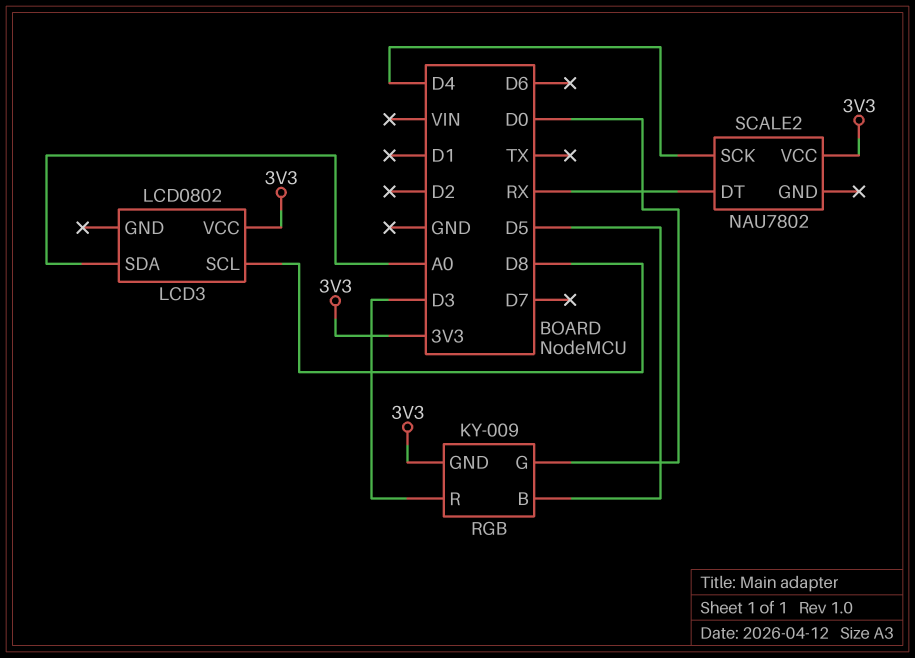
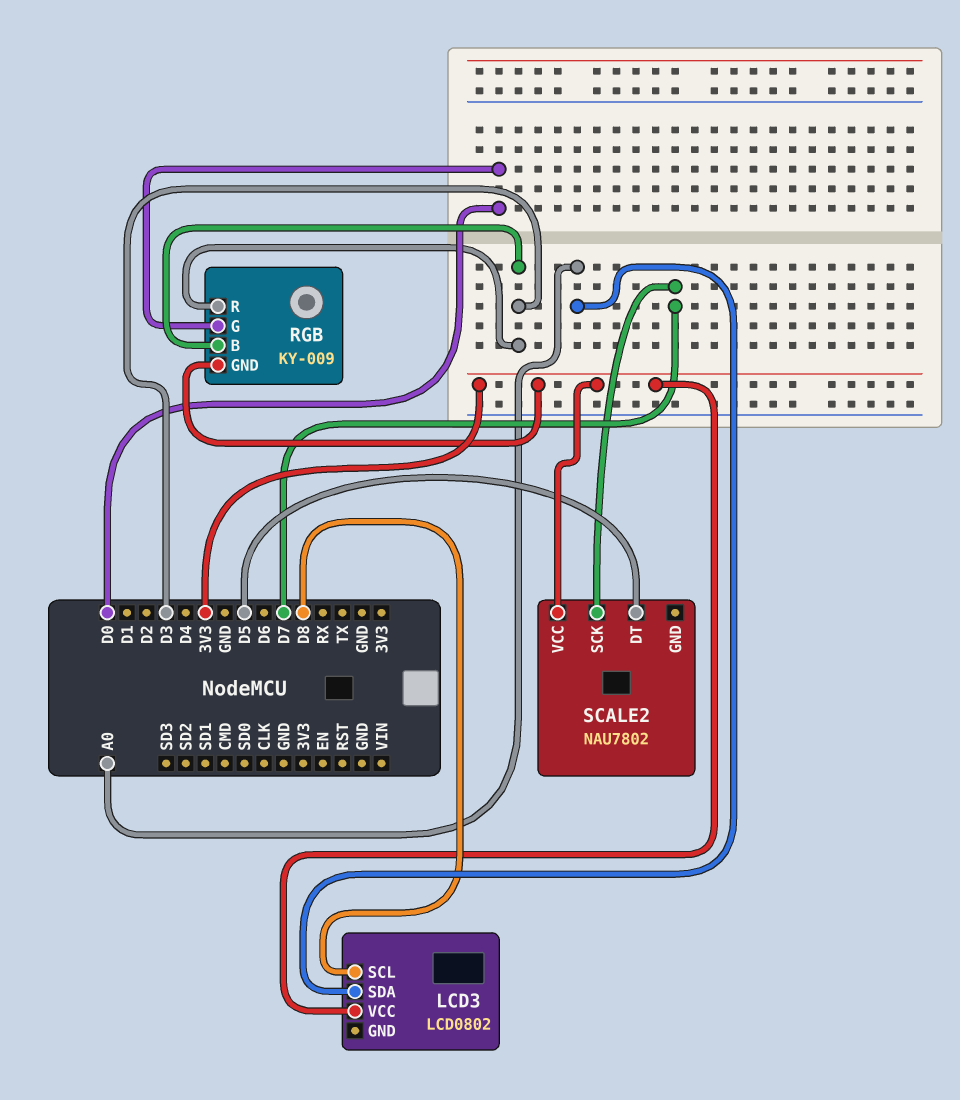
RGB pin B: D5 -> D3
SCALE2 pin DT: RX -> D5
SCALE2 pin SCK: D4 -> D7

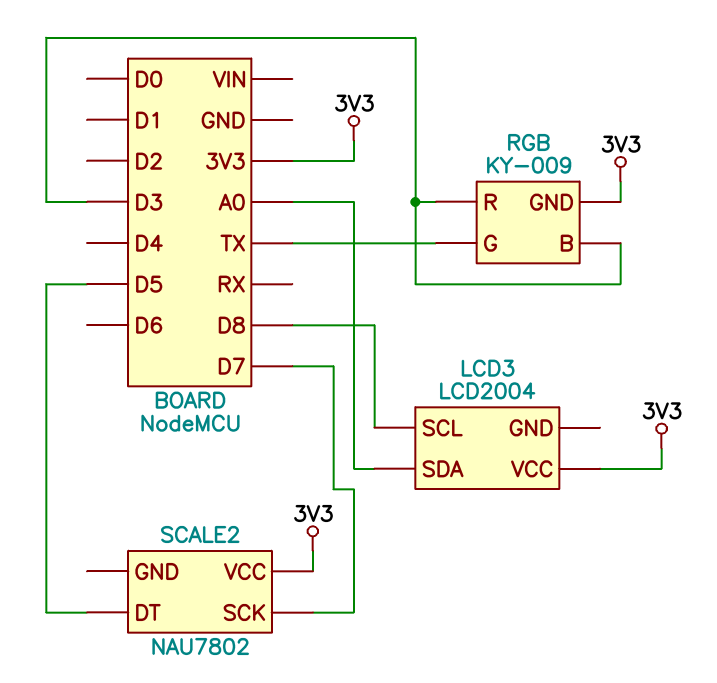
LCD3: LCD0802 -> LCD2004
RGB pin G: D0 -> TX

